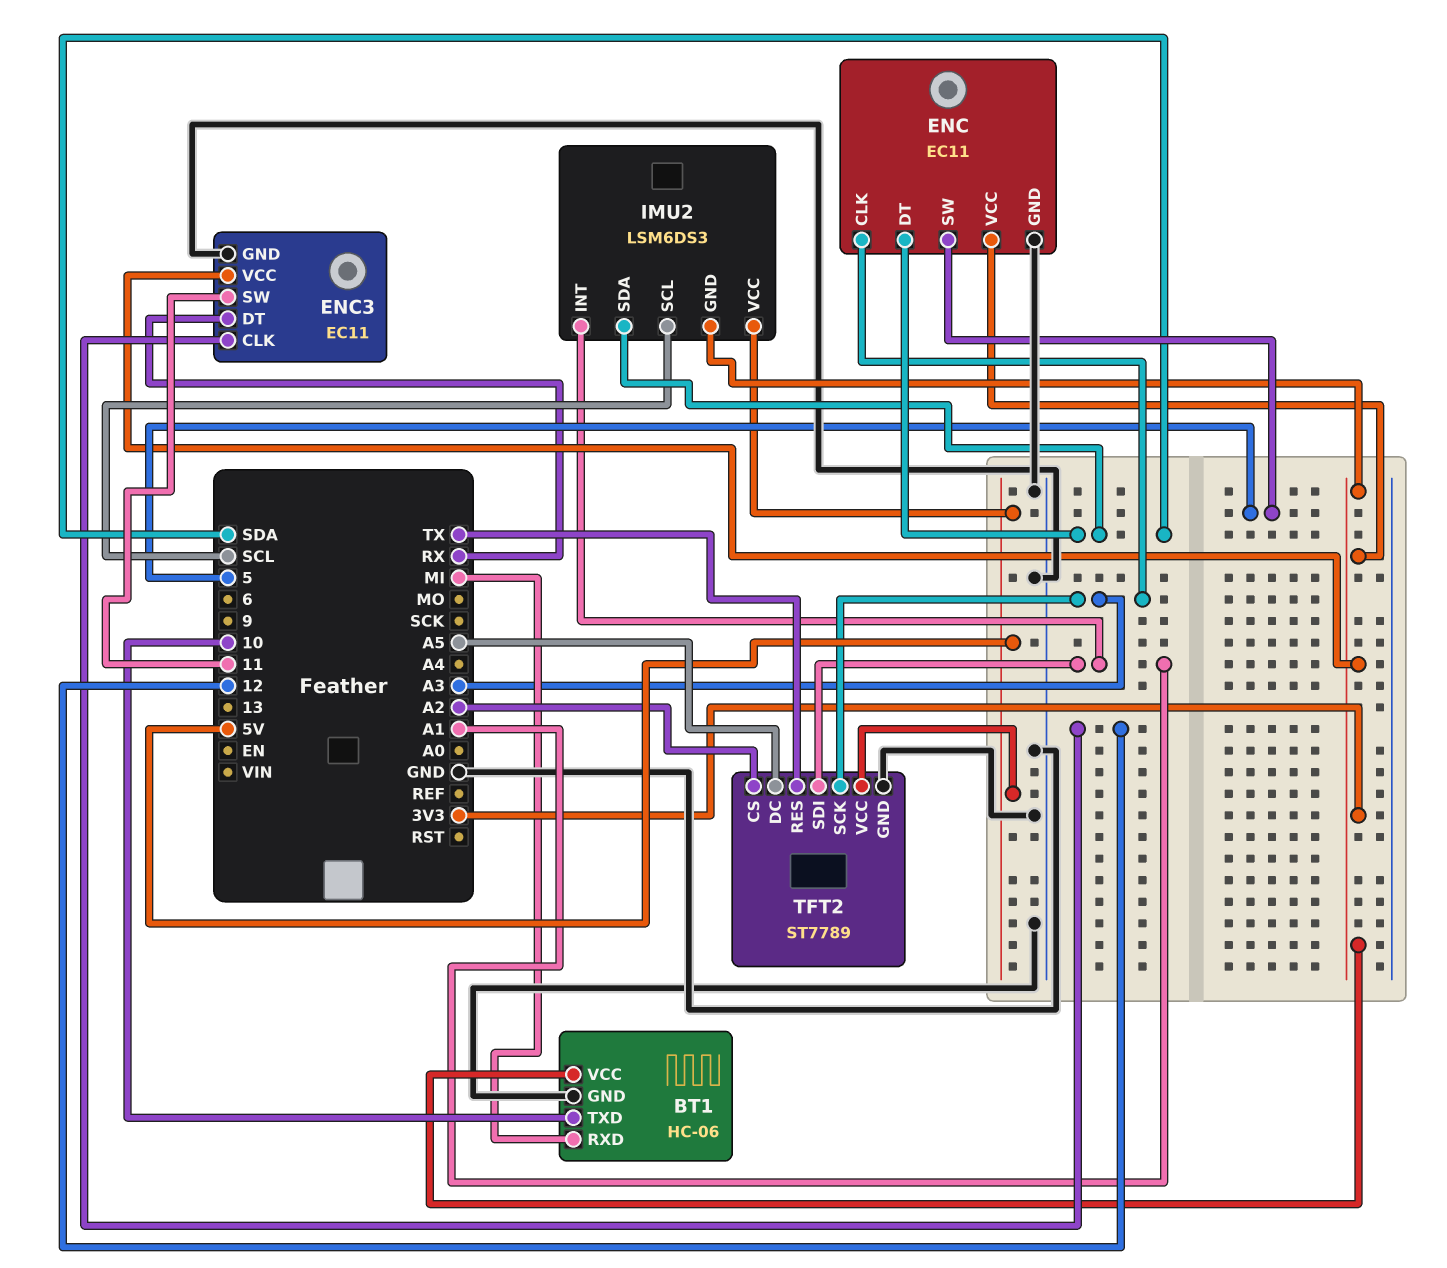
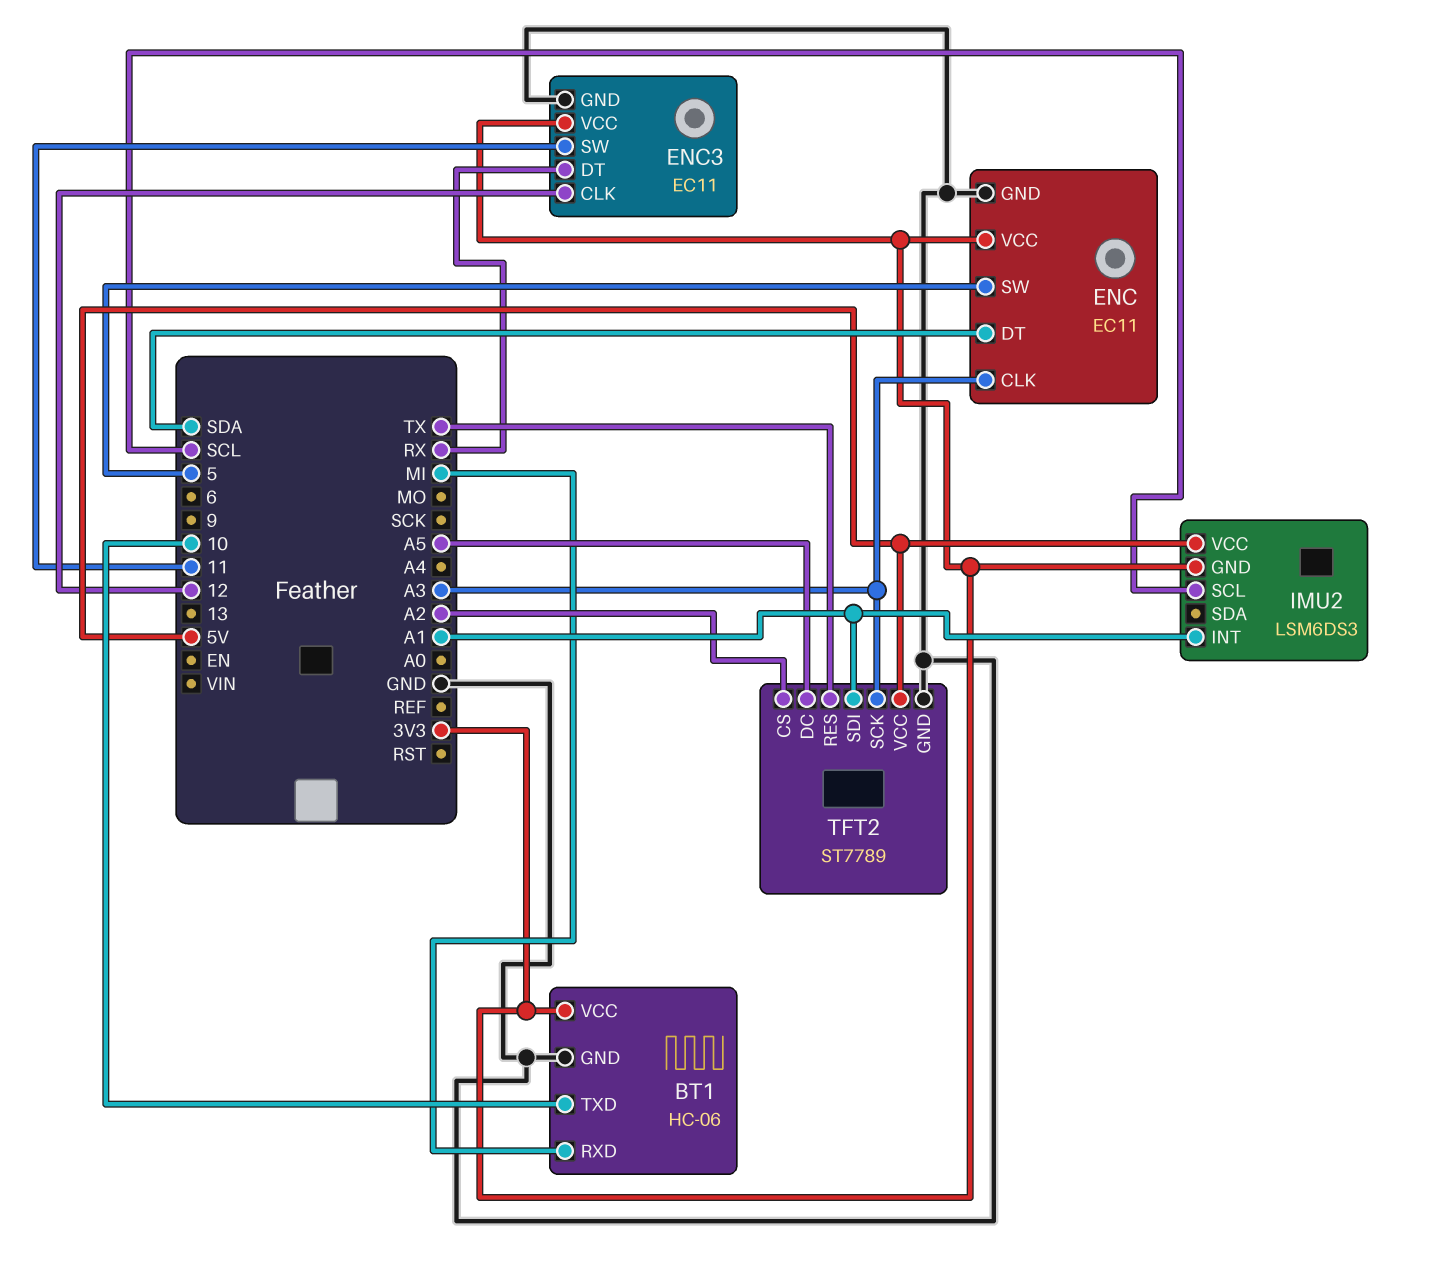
IMU2 pin SDA: SDA -> none

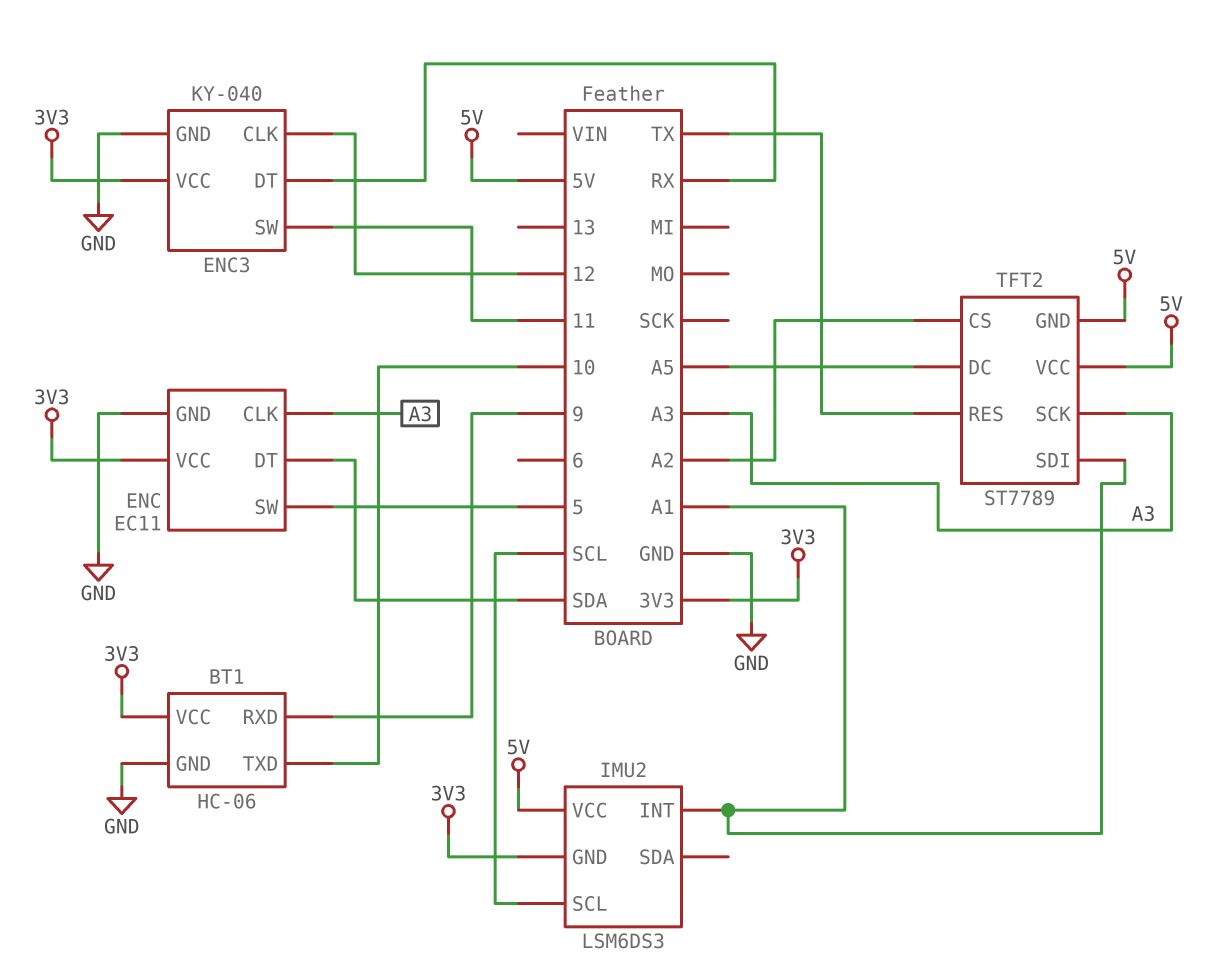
BT1 pin RXD: MI -> 9
ENC3: EC11 -> KY-040
TFT2 pin GND: GND -> 5V

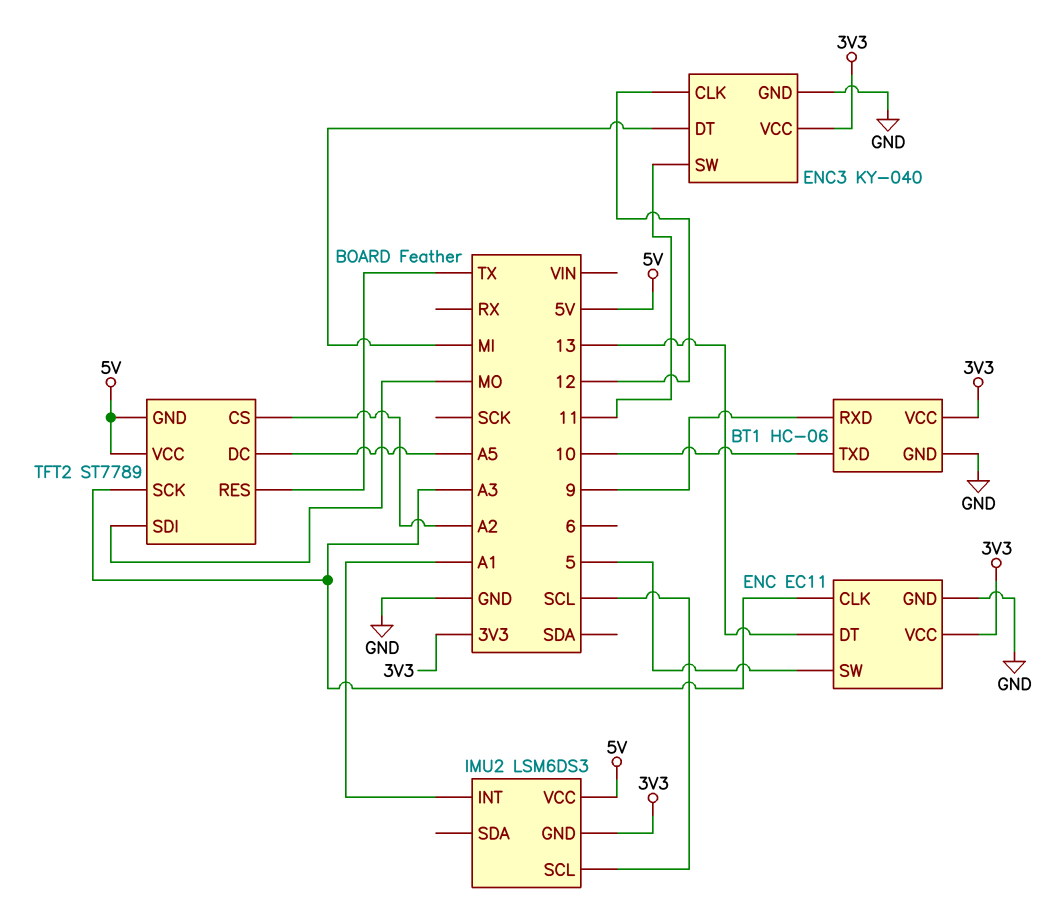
ENC pin DT: SDA -> 13
ENC3 pin DT: RX -> MI
TFT2 pin SDI: A1 -> MO

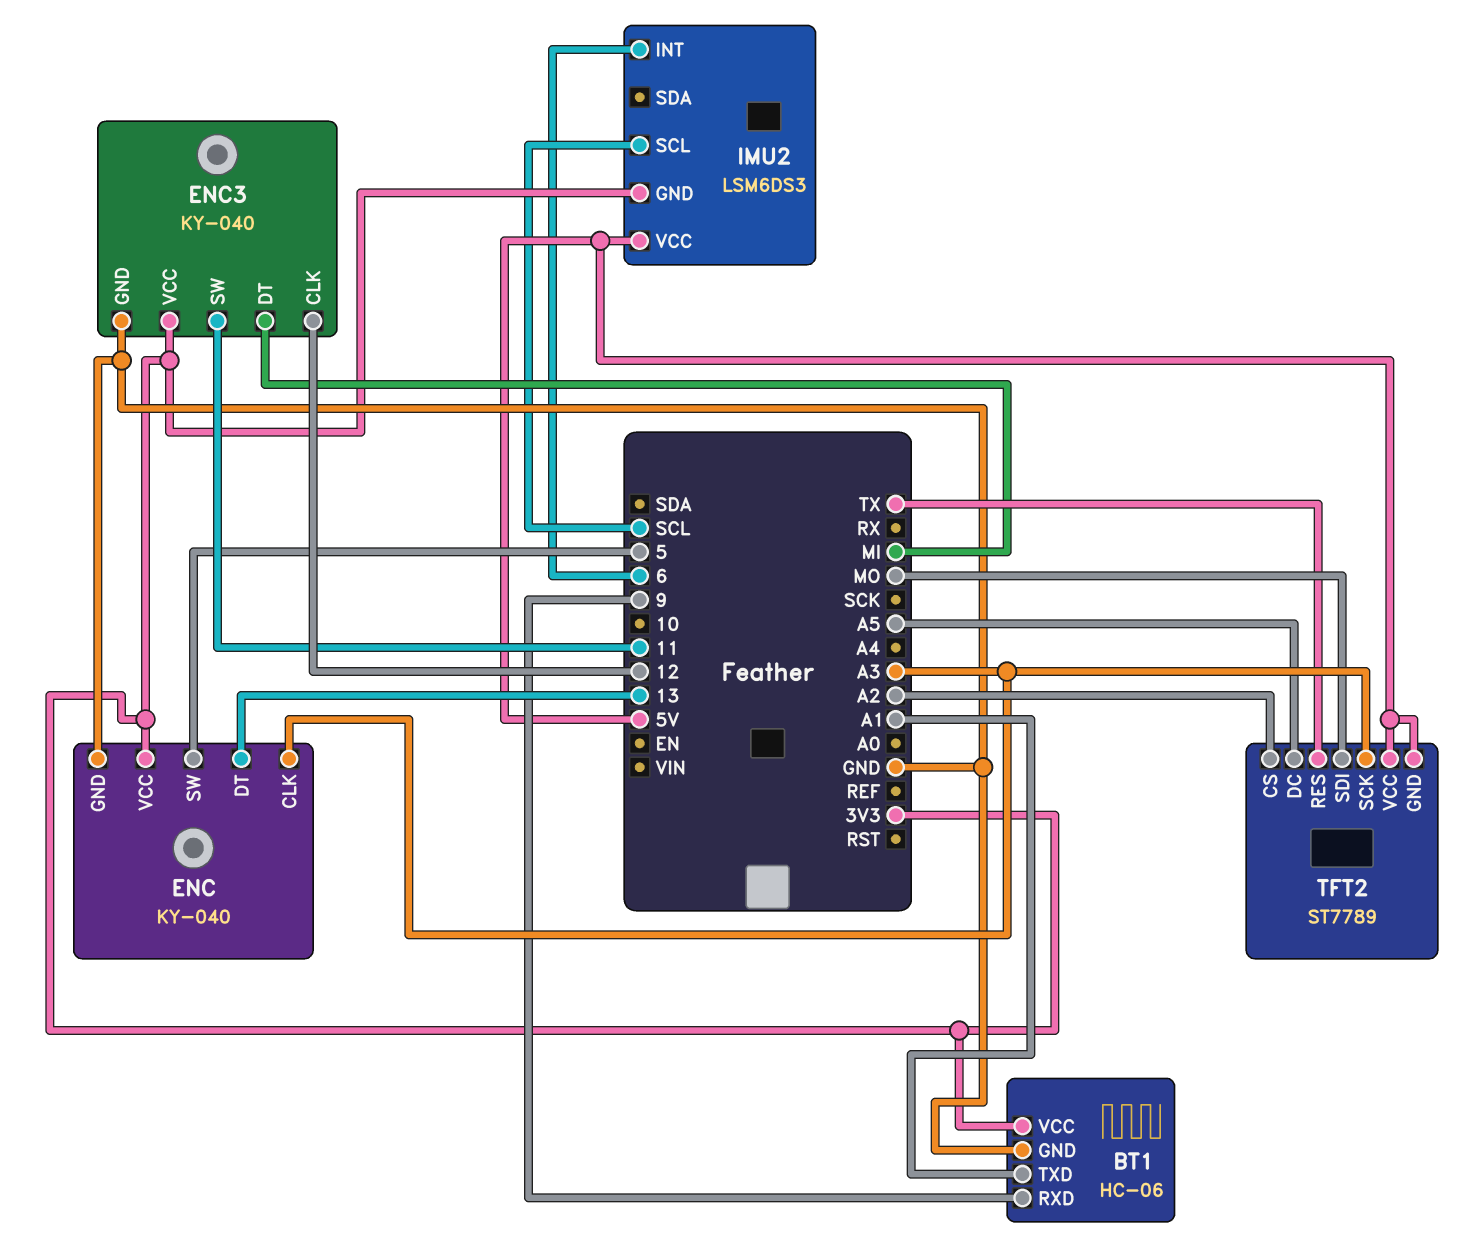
BT1 pin TXD: 10 -> A1
ENC: EC11 -> KY-040
IMU2 pin INT: A1 -> 6

